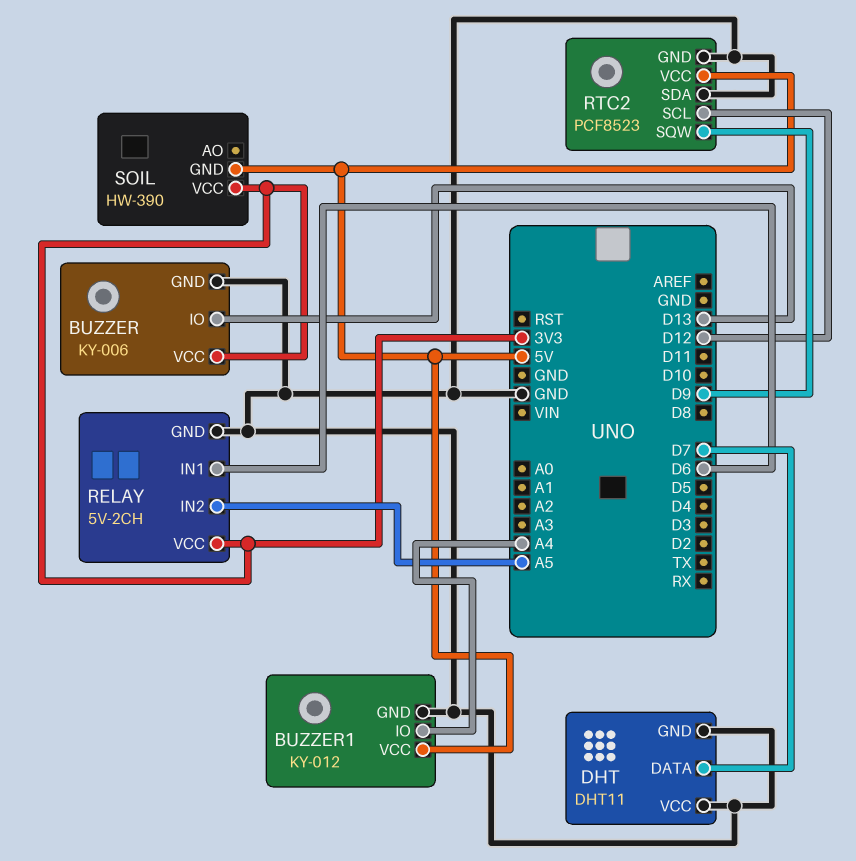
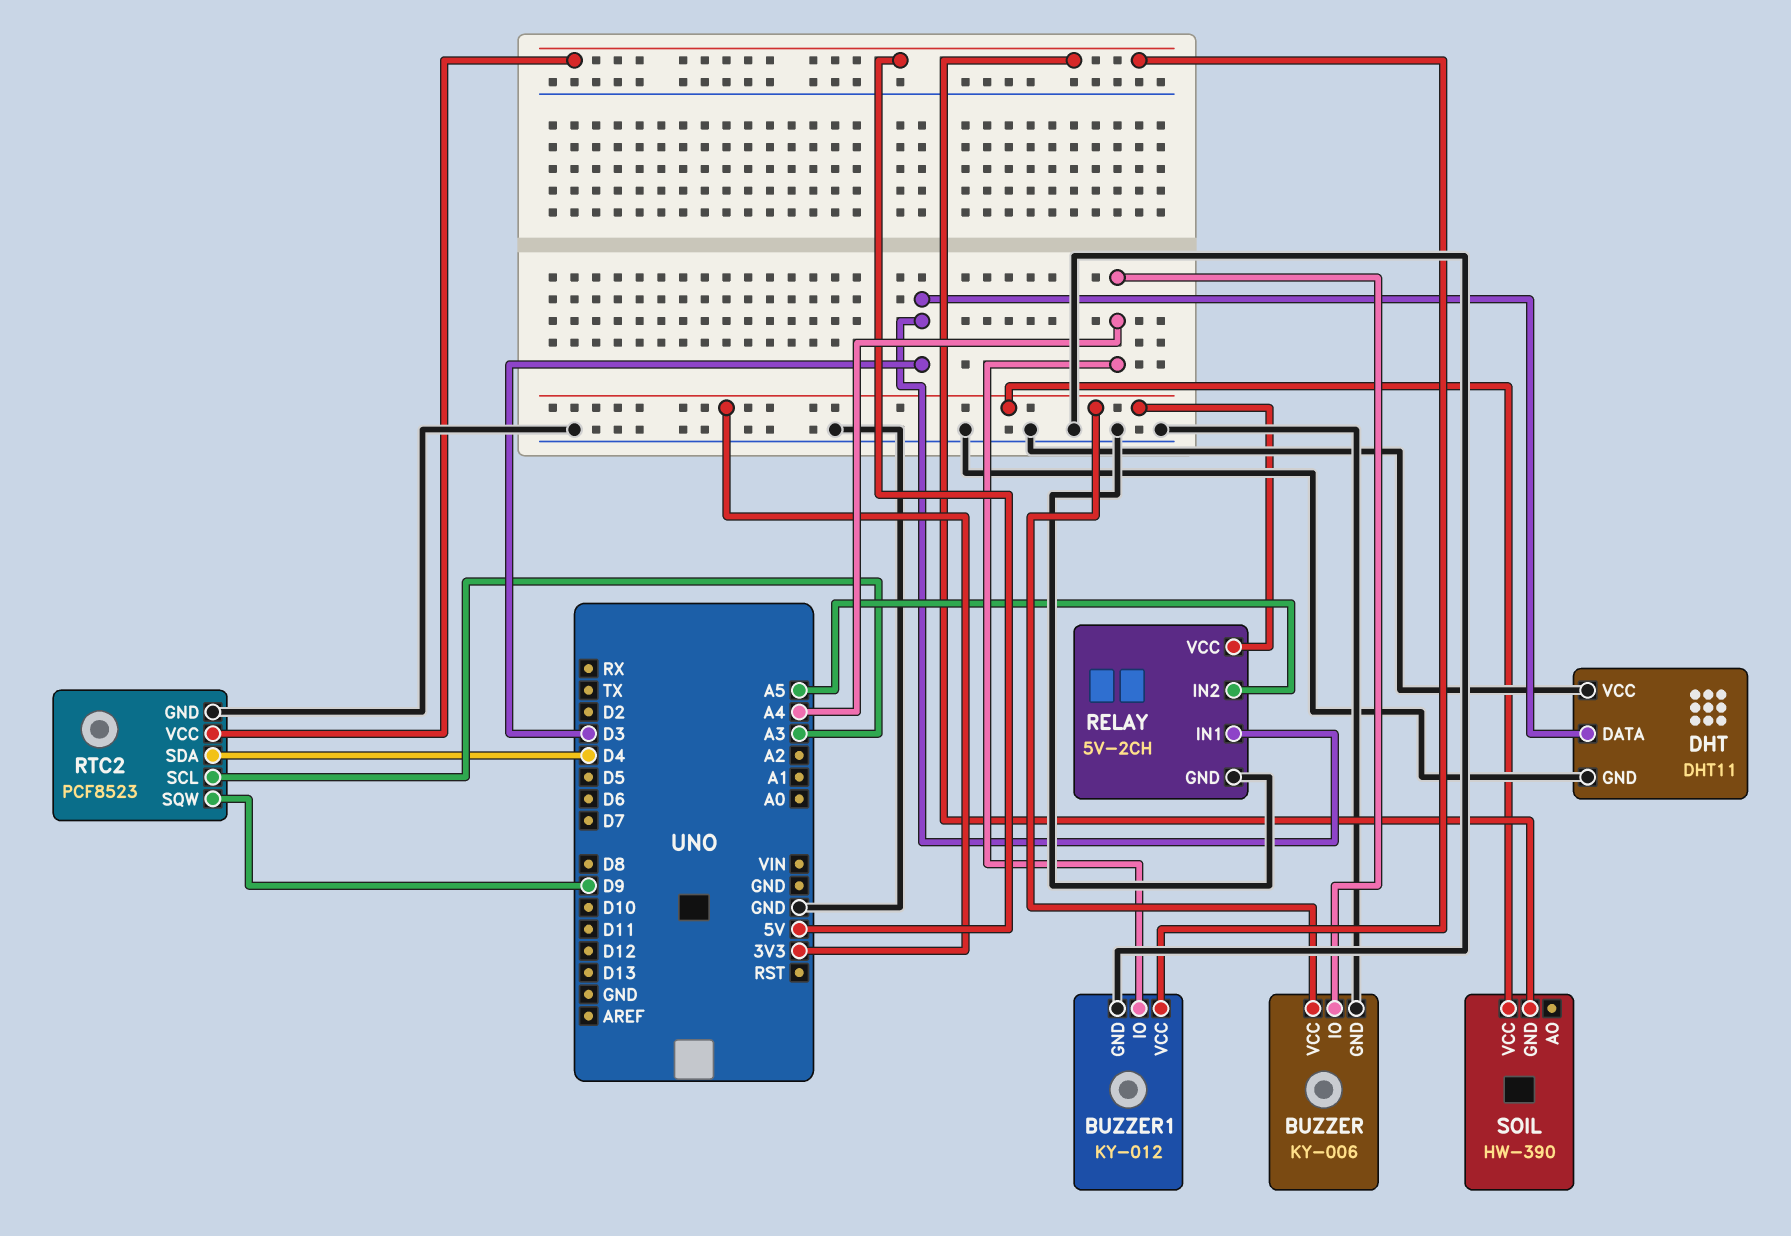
BUZZER pin IO: D13 -> A4
DHT pin DATA: D7 -> D3
RELAY pin IN1: D6 -> D3
RTC2 pin SCL: D12 -> A3
RTC2 pin SDA: GND -> D4

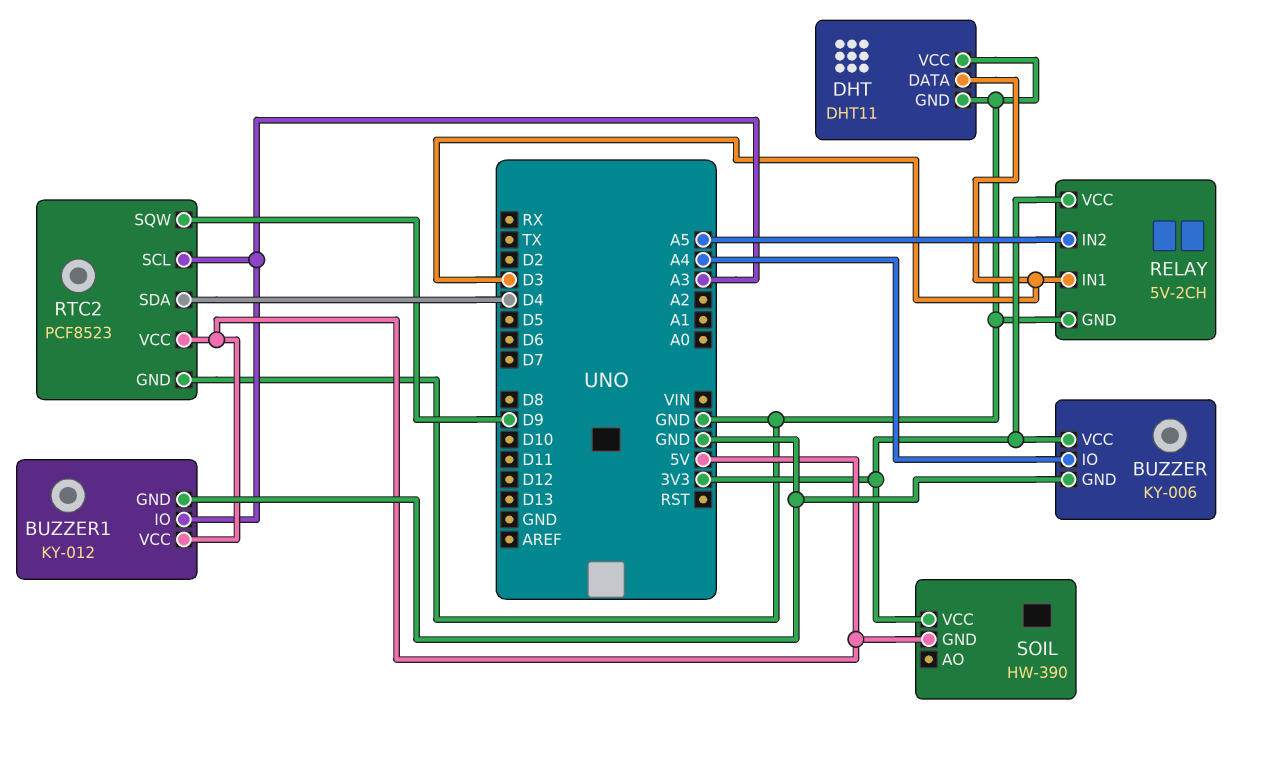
BUZZER1 pin IO: A4 -> A3

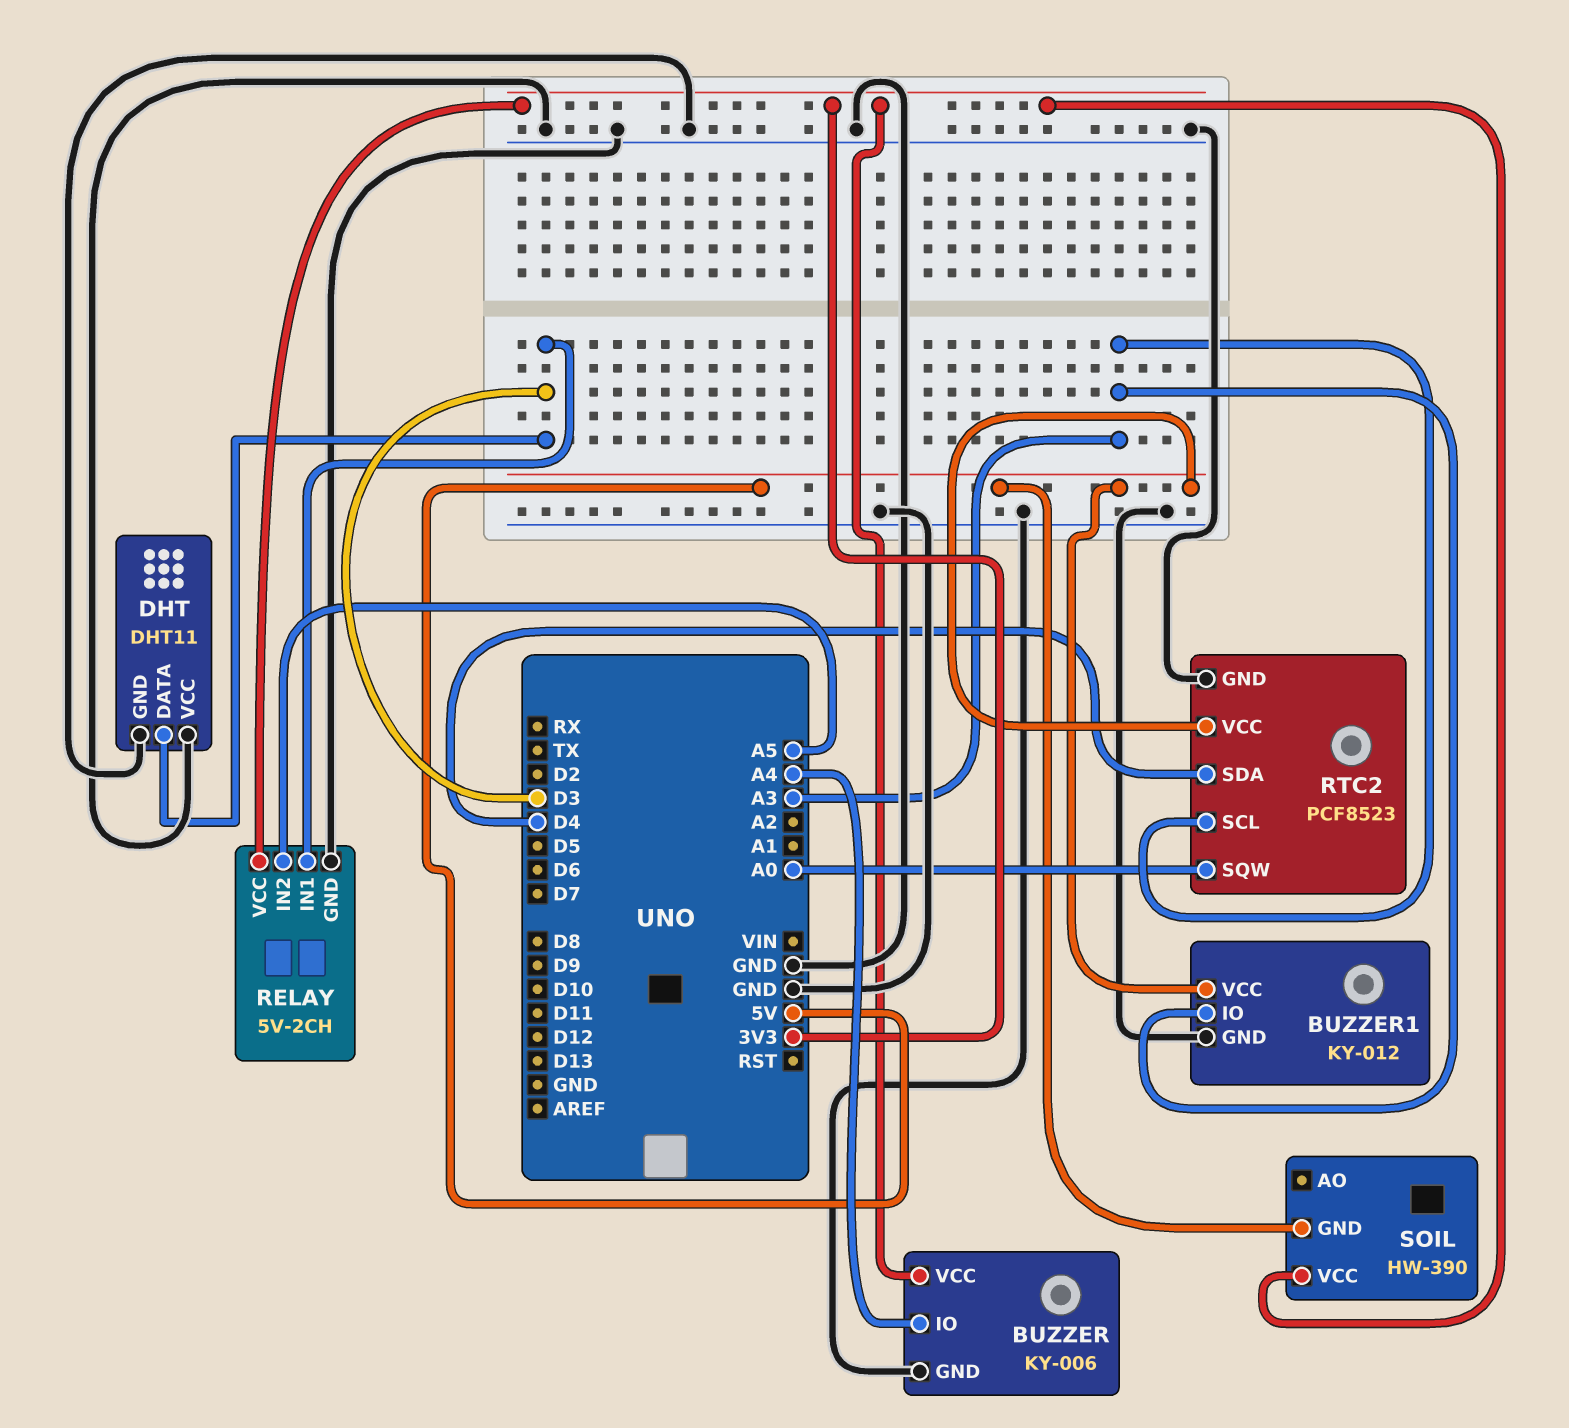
RTC2 pin SQW: D9 -> A0

